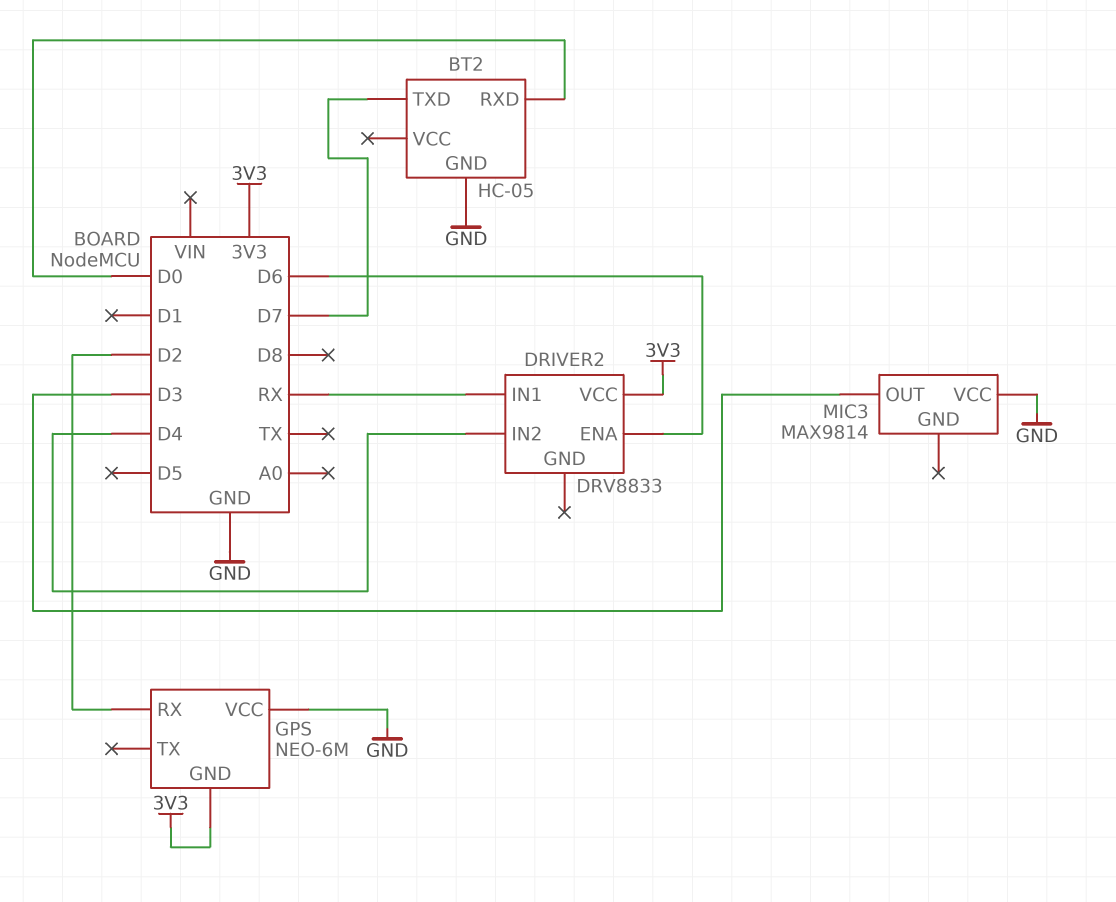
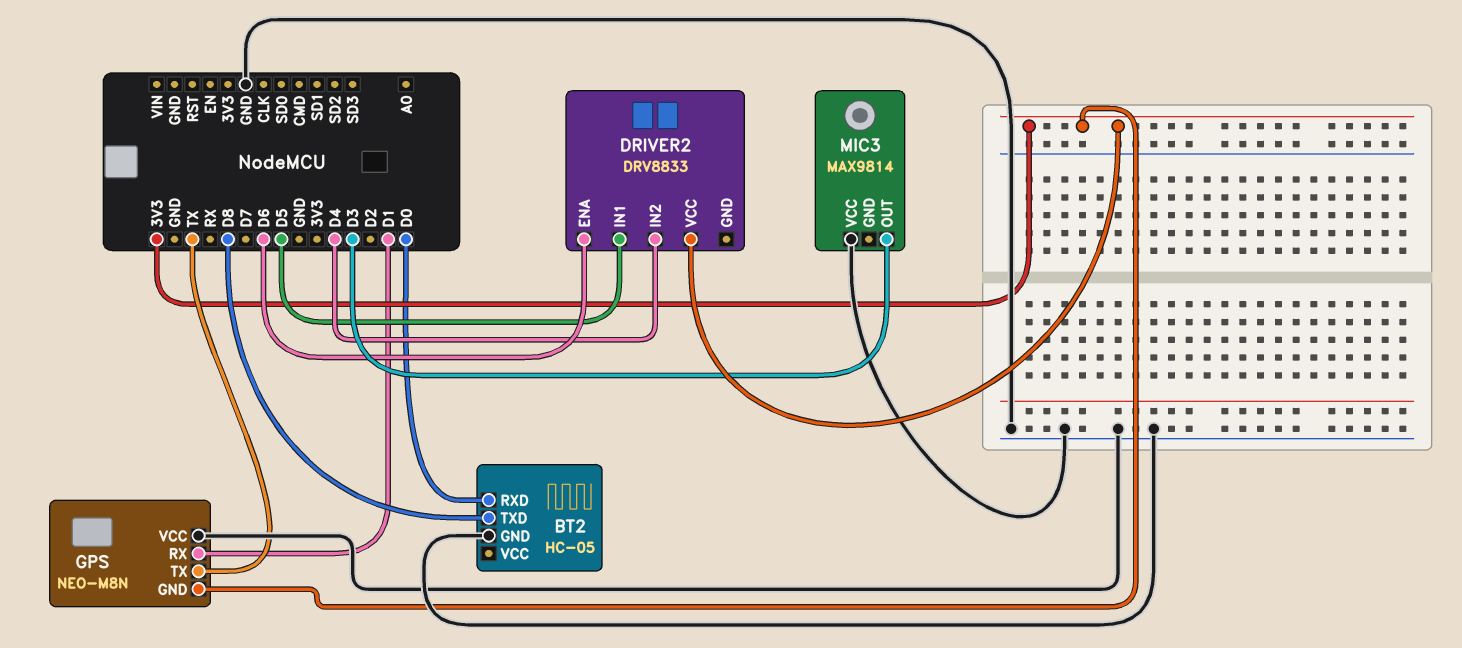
BT2 pin TXD: D7 -> D8
DRIVER2 pin IN1: RX -> D5
GPS: NEO-6M -> NEO-M8N
GPS pin RX: D2 -> D1
GPS pin TX: none -> TX

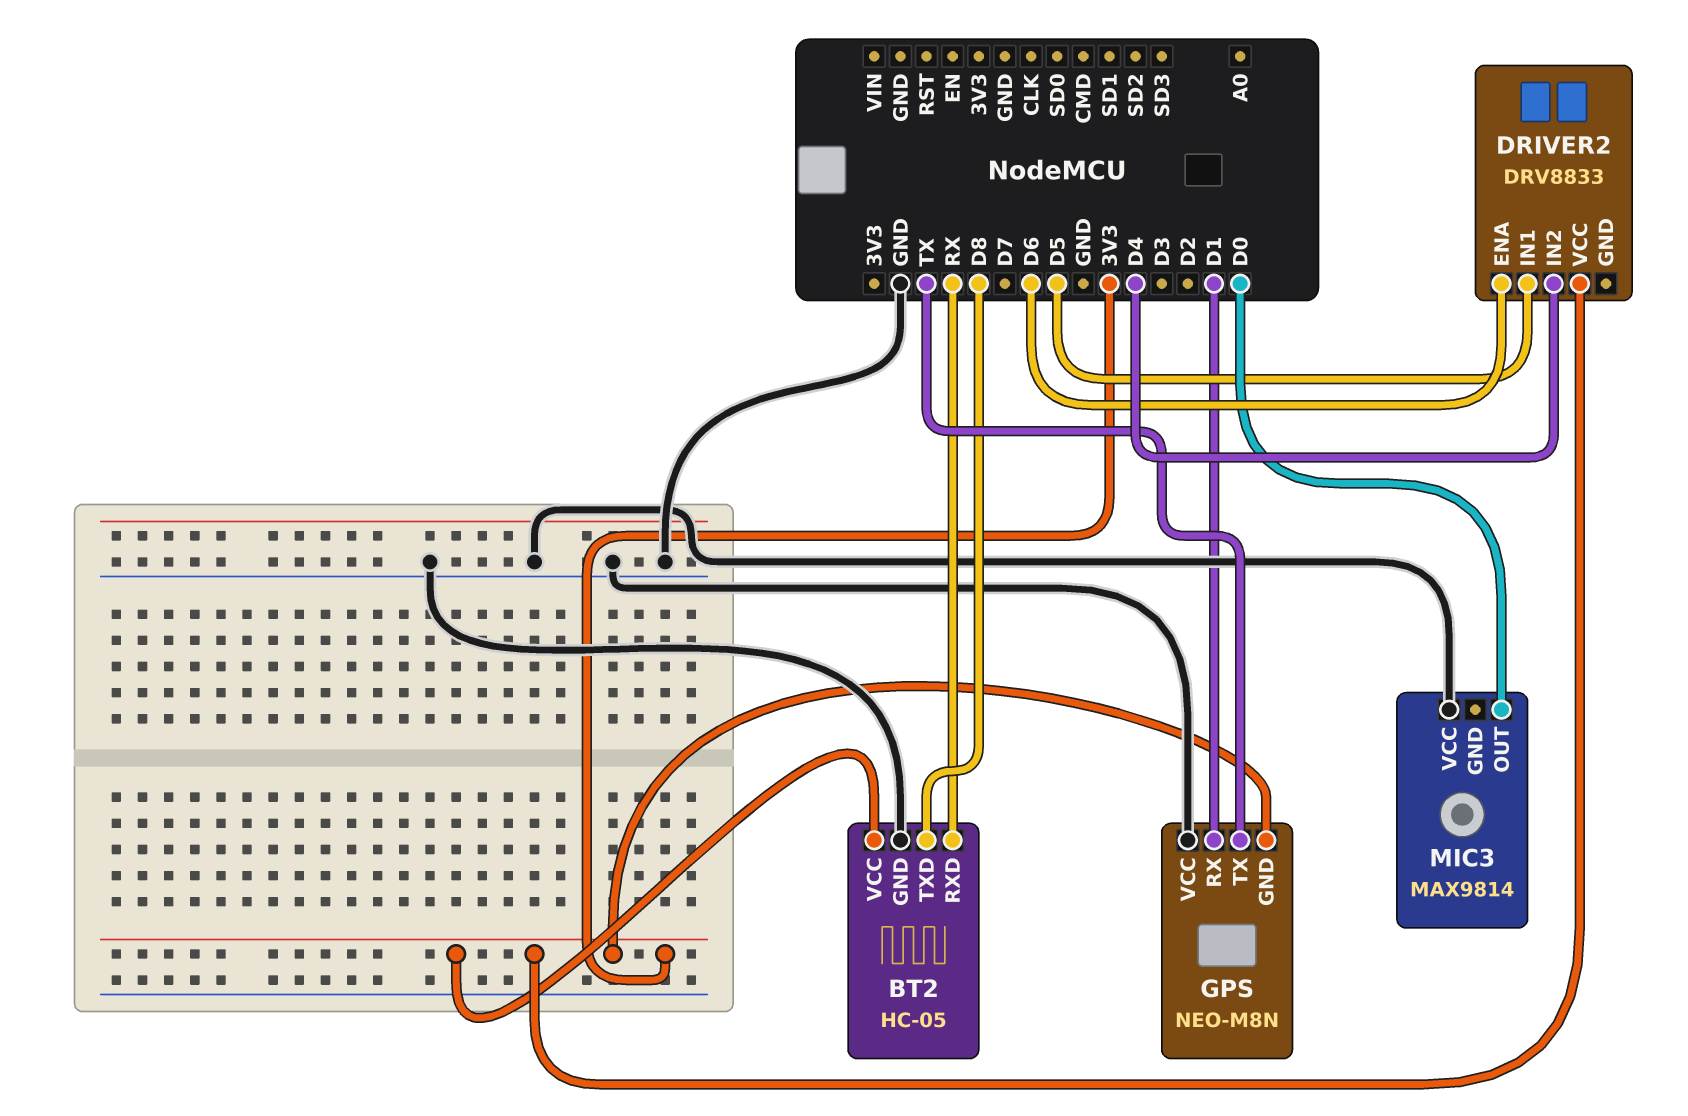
BT2 pin RXD: D0 -> RX
BT2 pin VCC: none -> 3V3
MIC3 pin OUT: D3 -> D0

